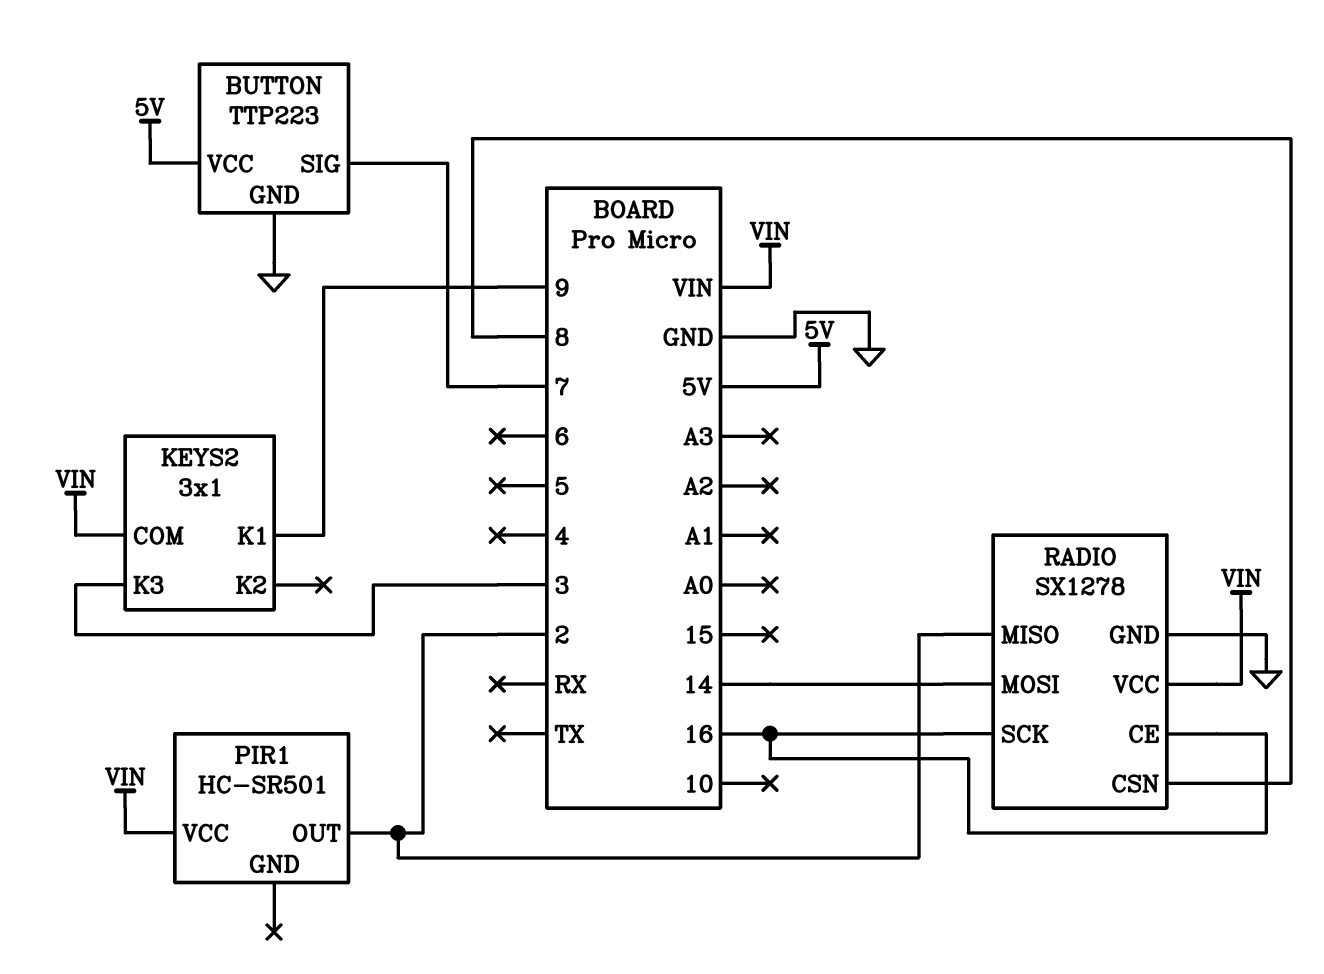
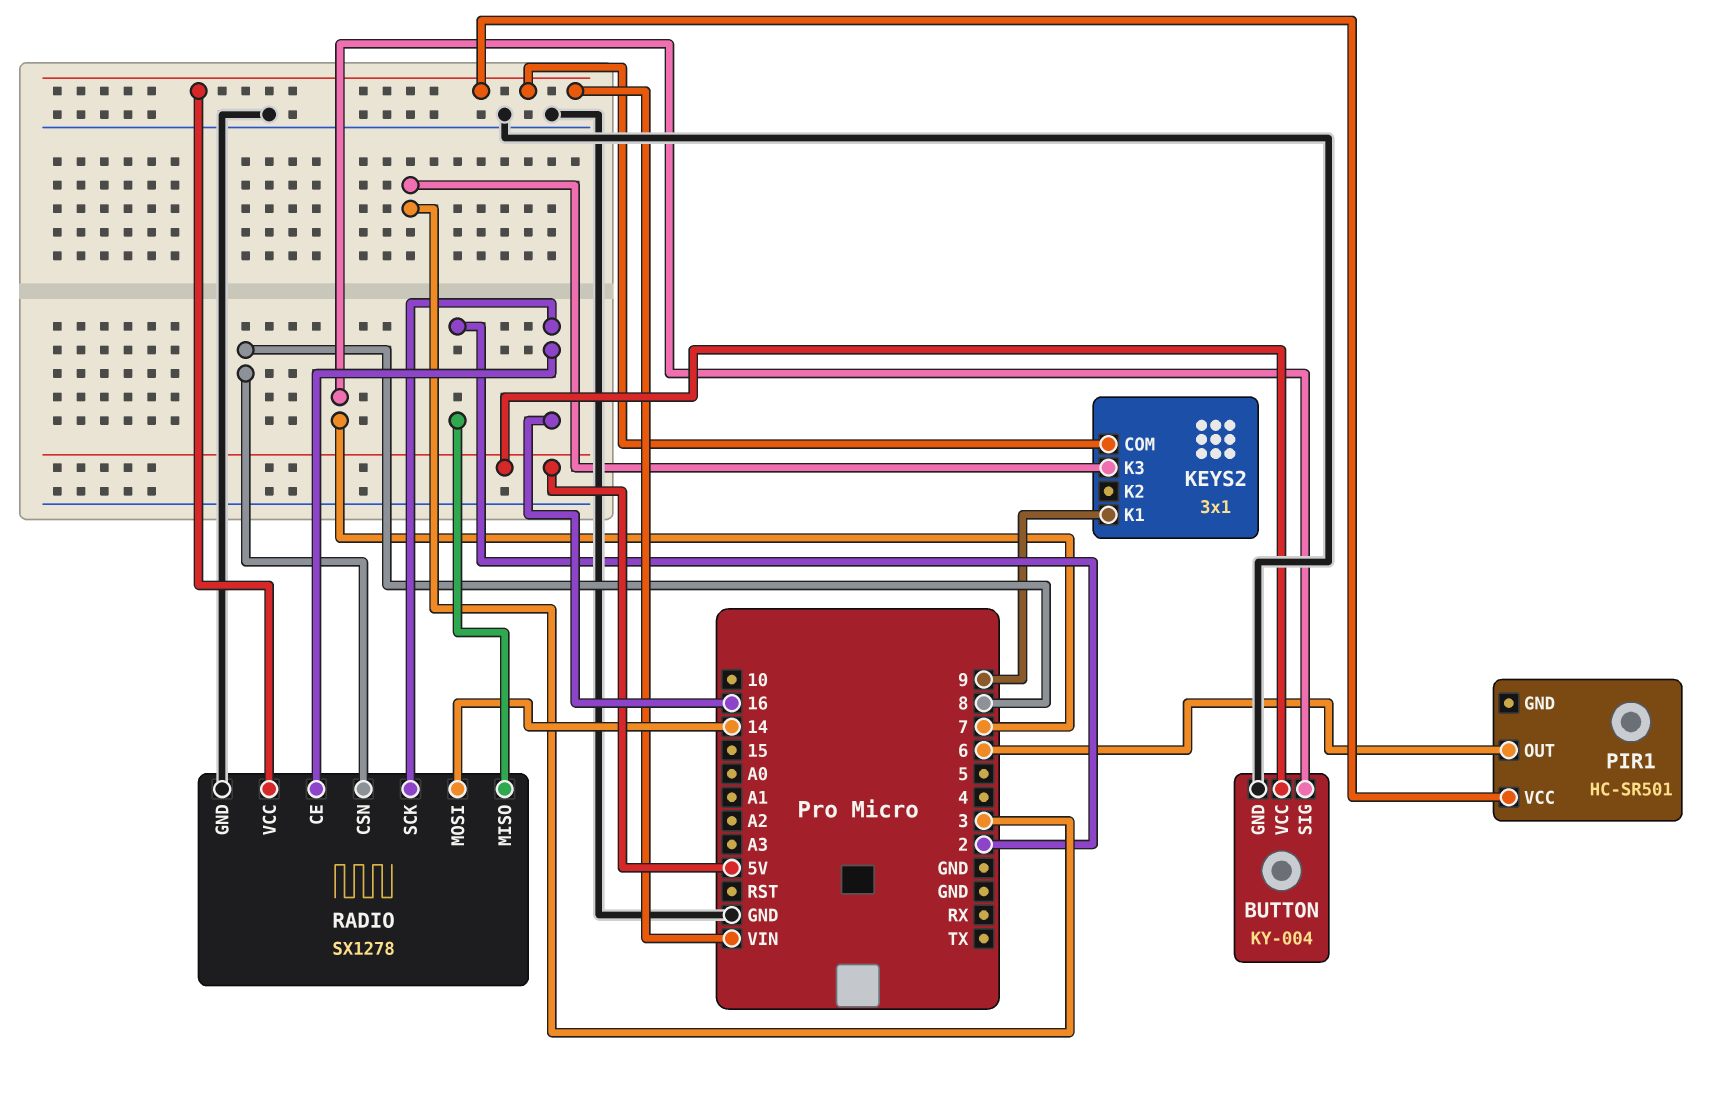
BUTTON: TTP223 -> KY-004
PIR1 pin OUT: 2 -> 6

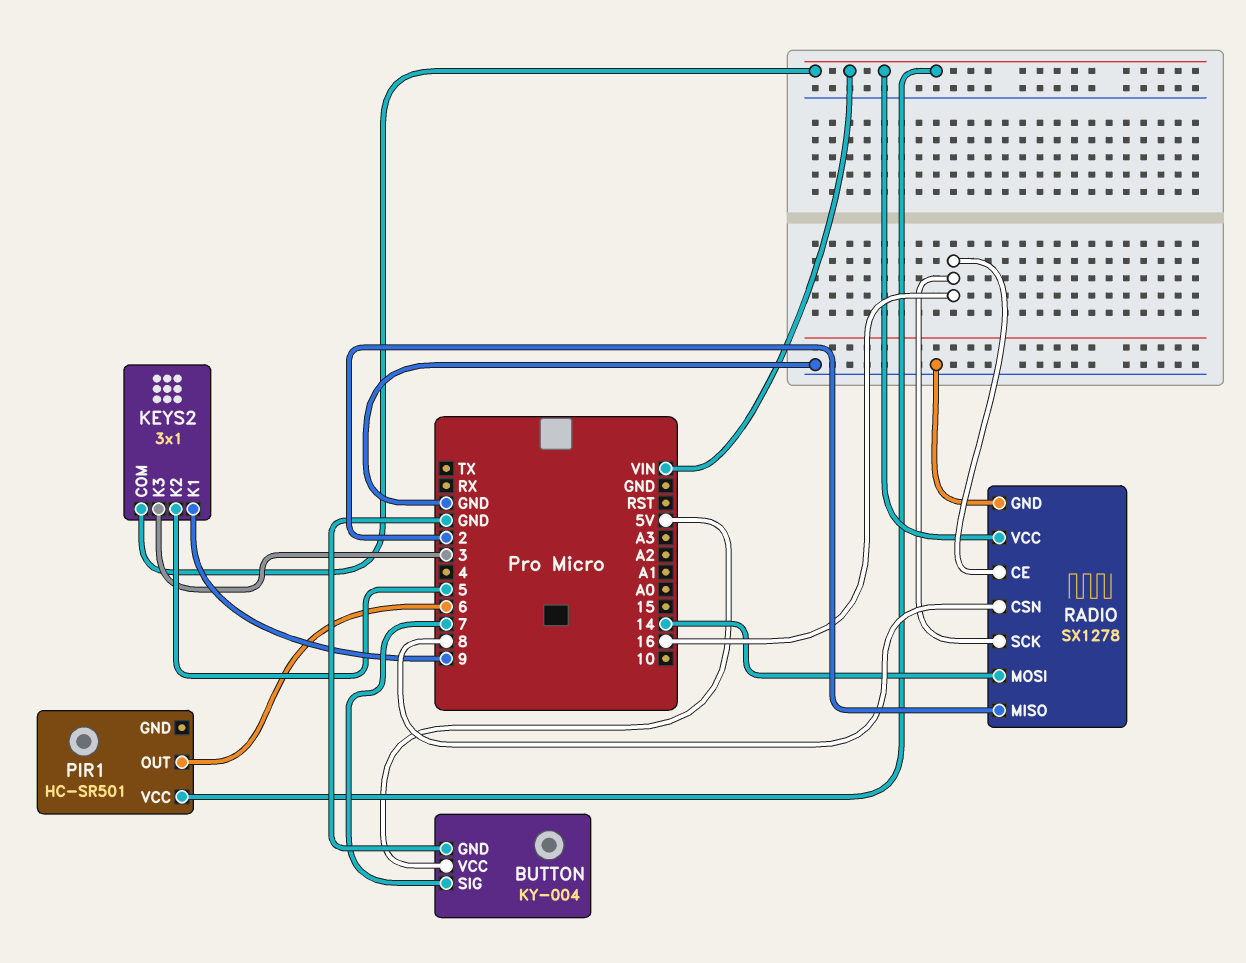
KEYS2 pin K2: none -> 5

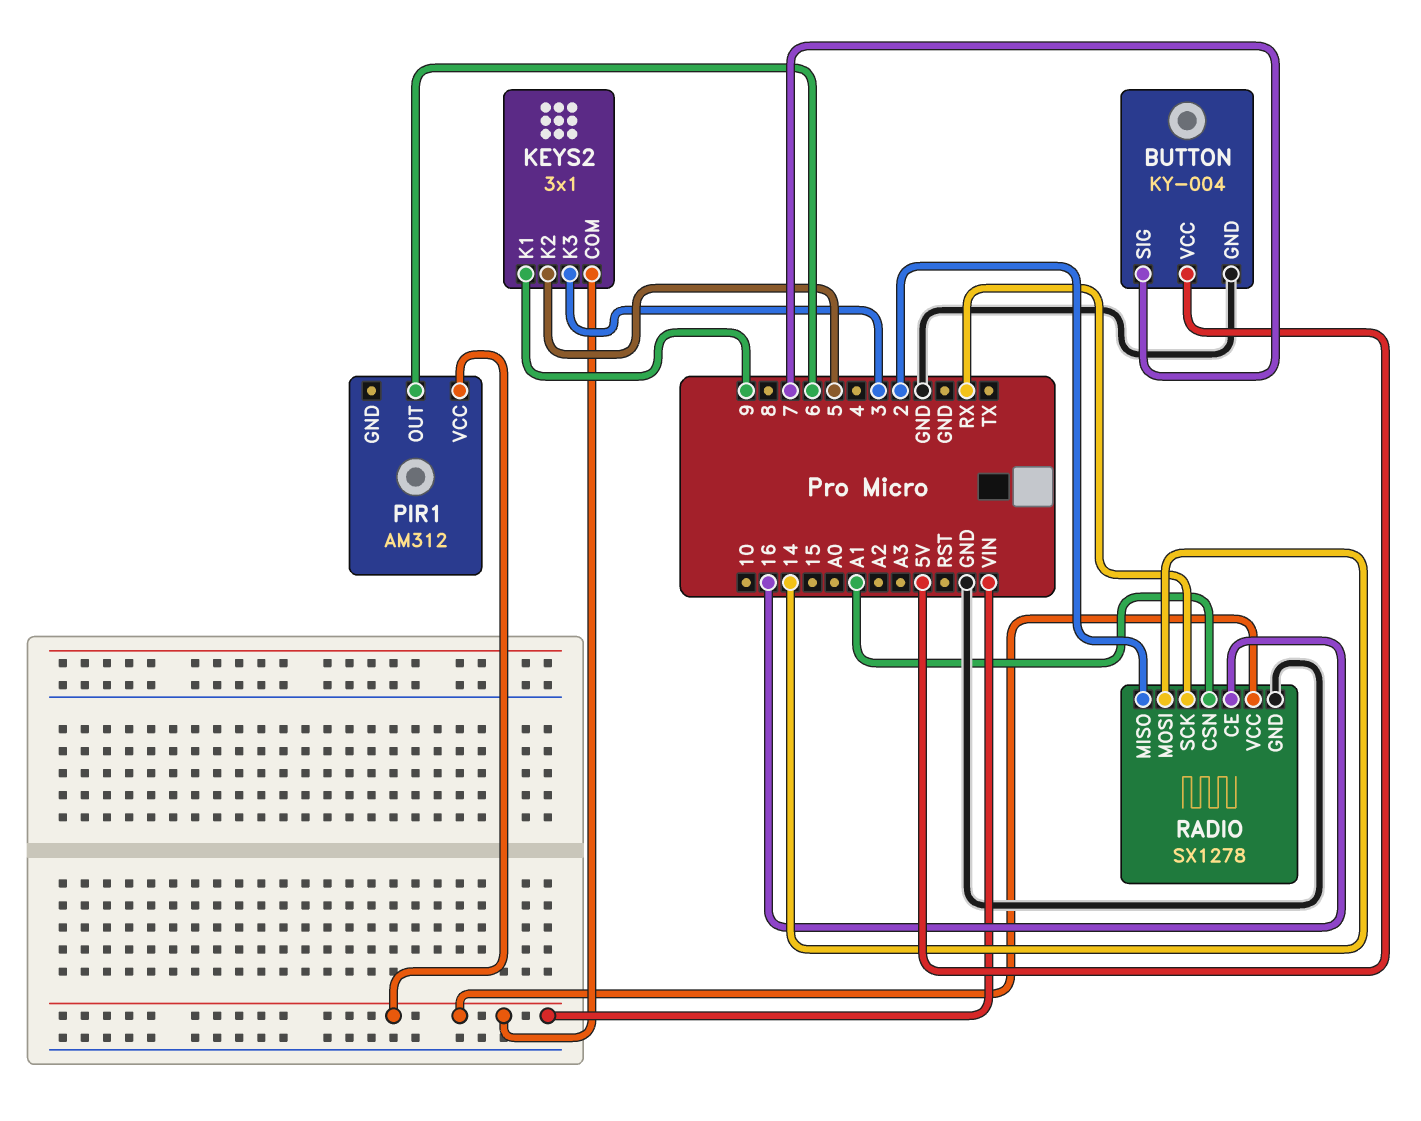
PIR1: HC-SR501 -> AM312
RADIO pin CSN: 8 -> A1
RADIO pin SCK: 16 -> RX

